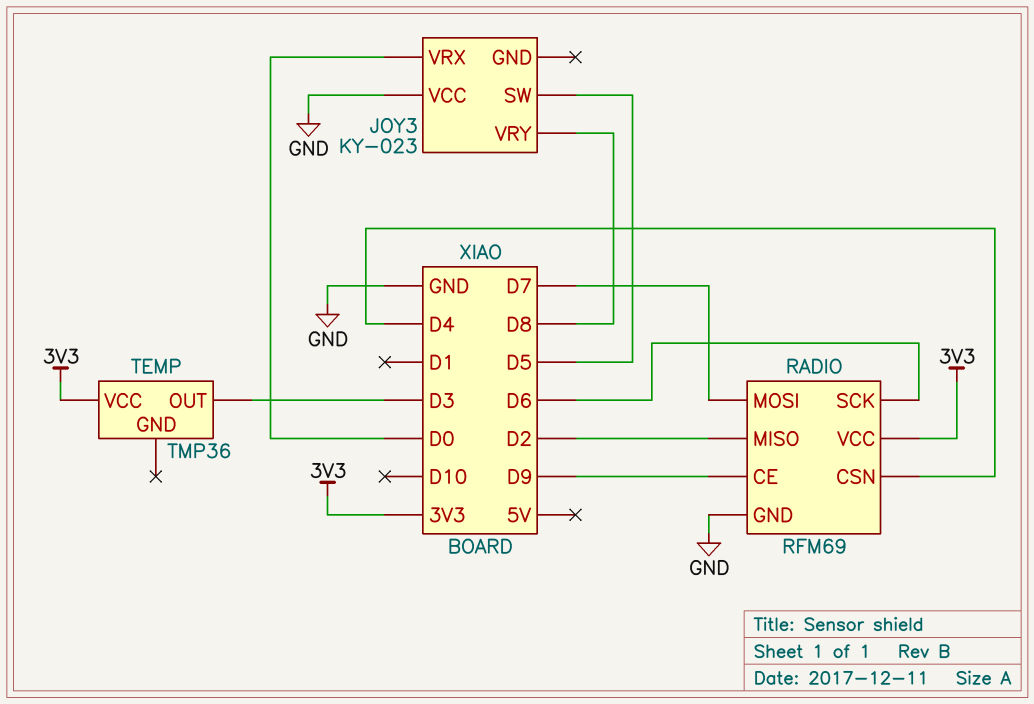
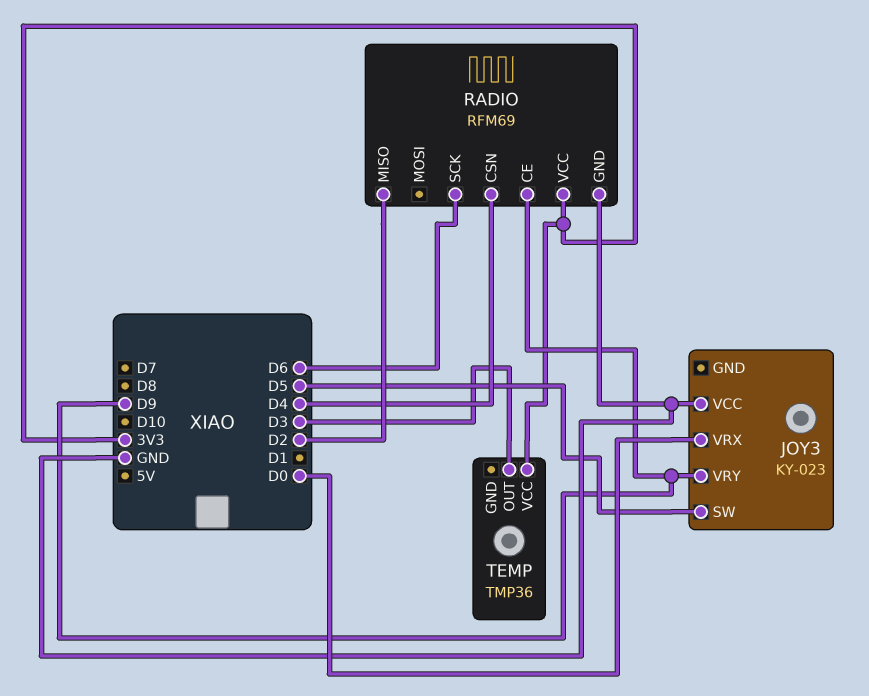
JOY3 pin VRY: D8 -> D9
RADIO pin MOSI: D7 -> none

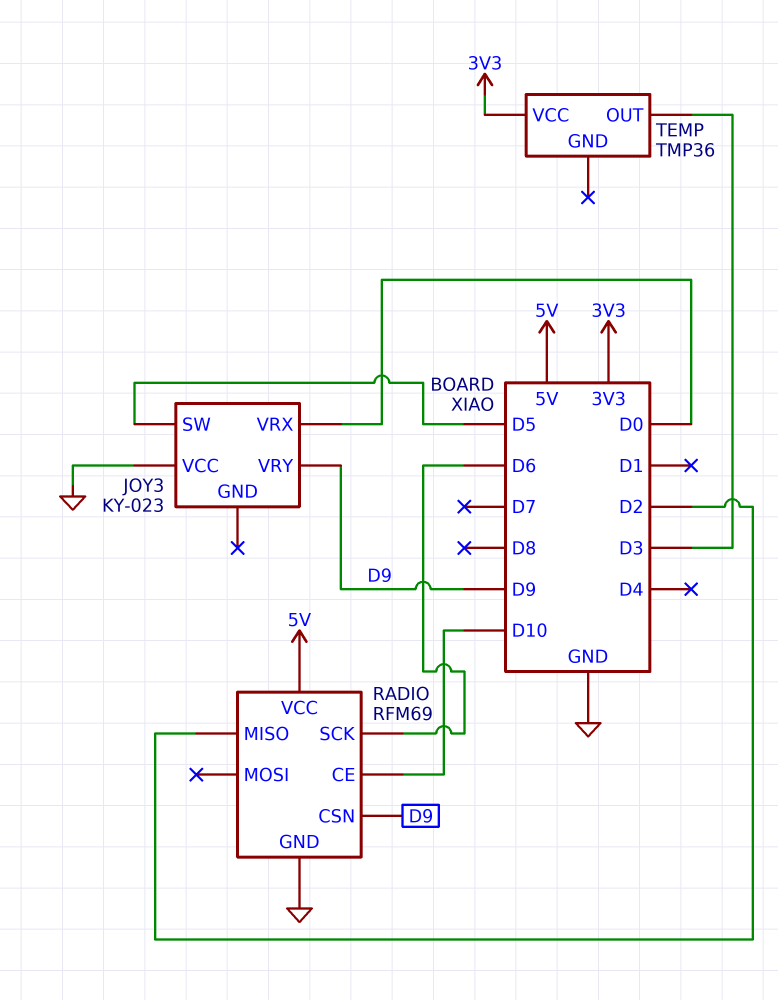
RADIO pin CE: D9 -> D10
RADIO pin CSN: D4 -> D9
RADIO pin VCC: 3V3 -> 5V

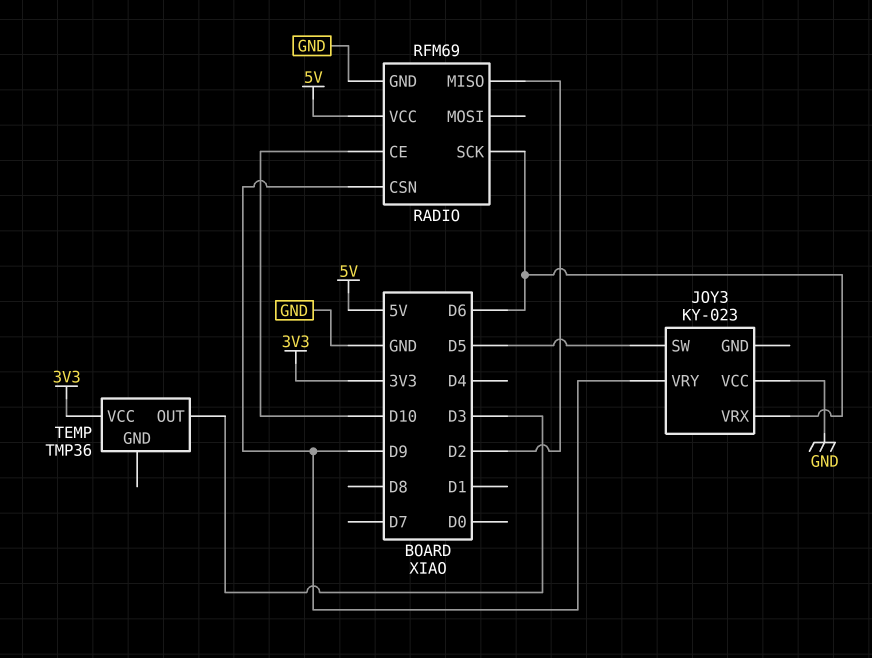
JOY3 pin VRX: D0 -> D6

